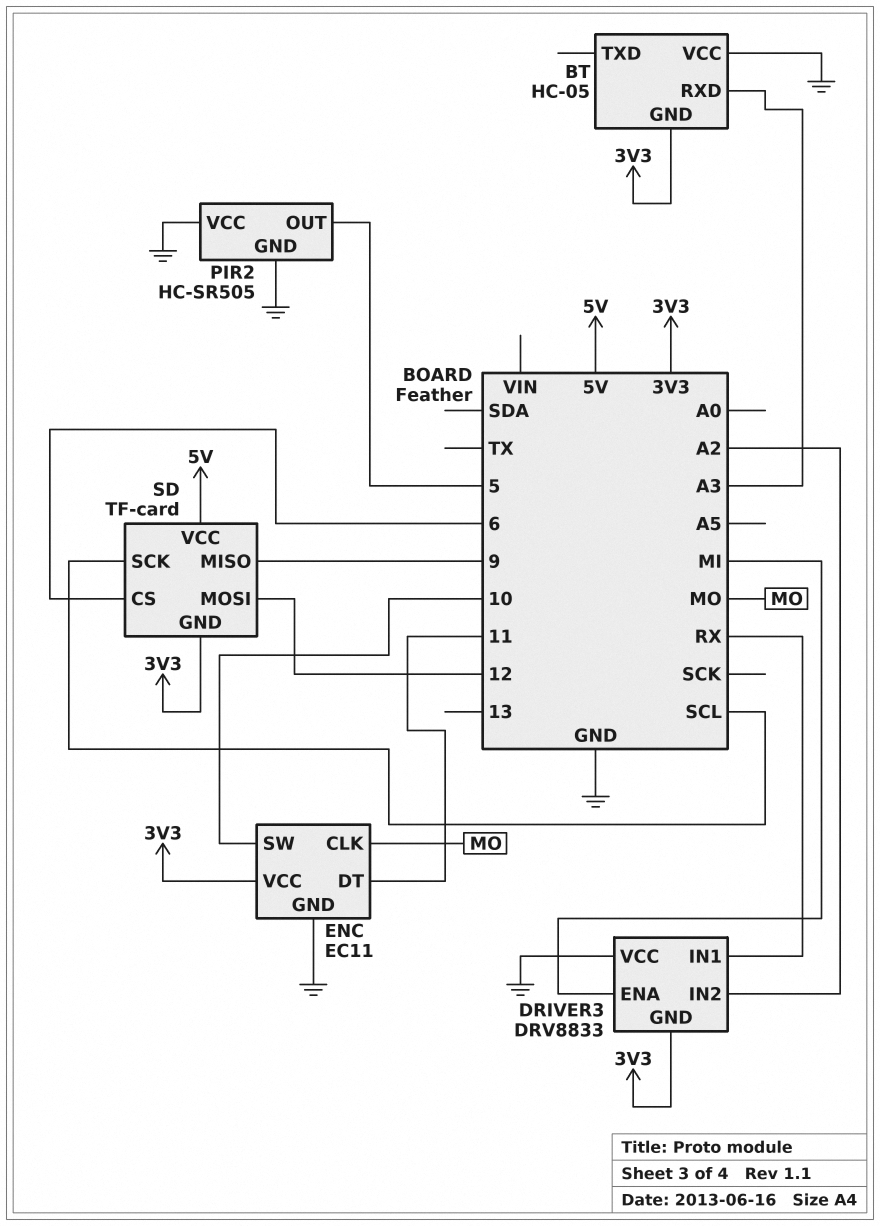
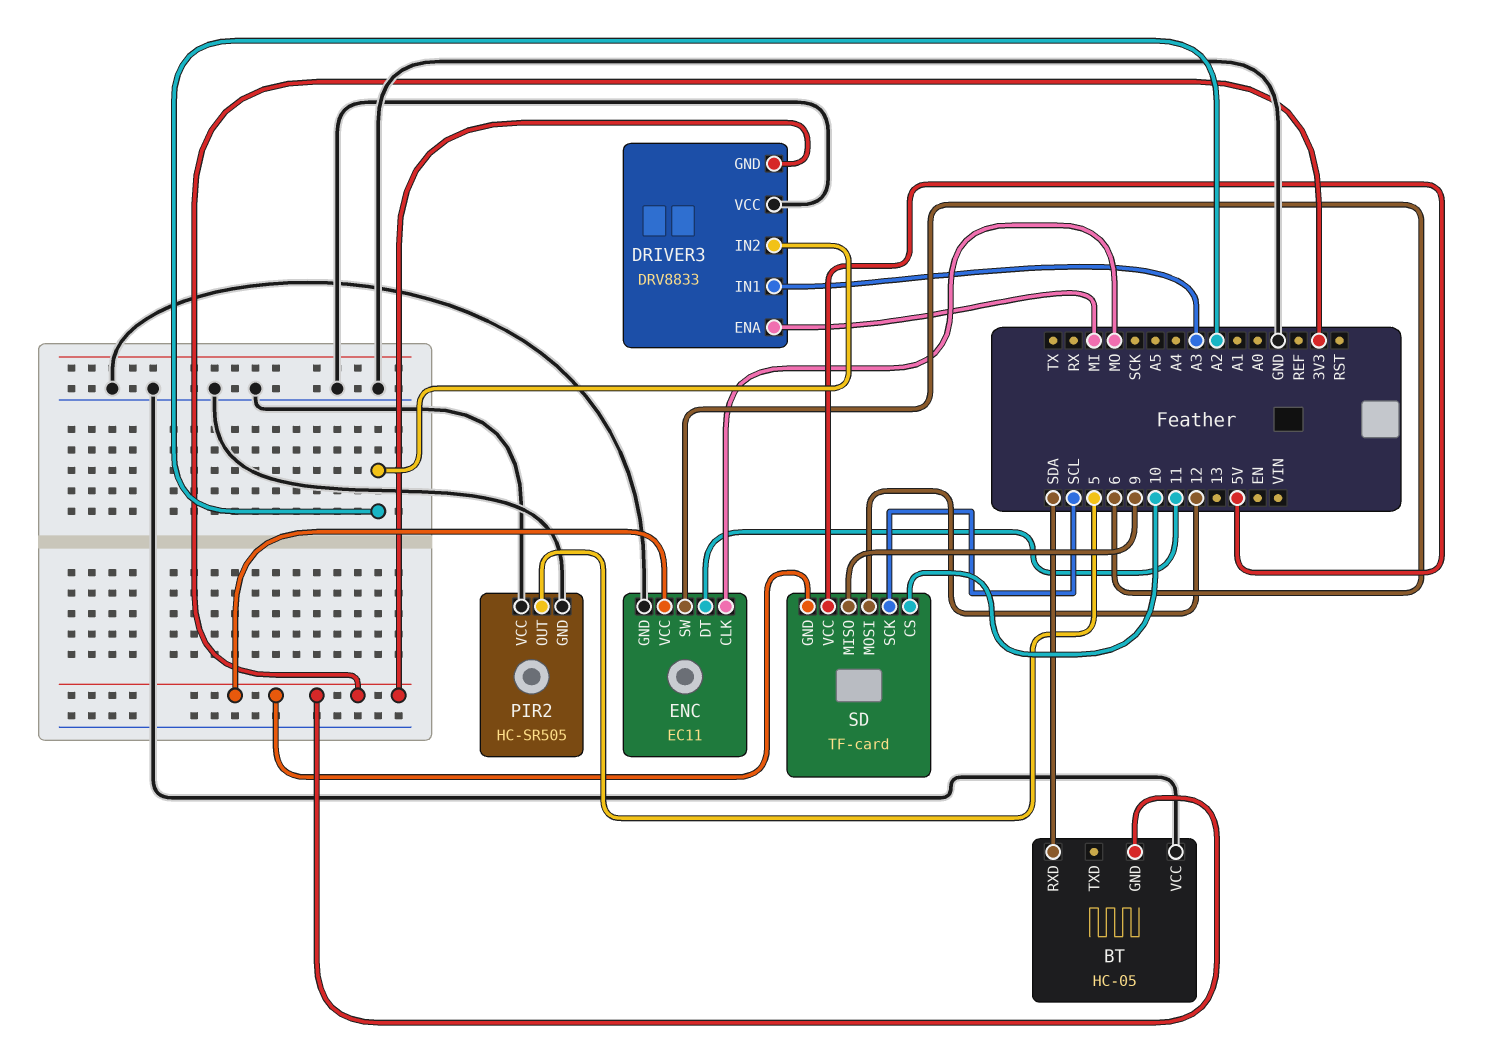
BT pin RXD: A3 -> SDA
DRIVER3 pin IN1: RX -> A3
ENC pin SW: 10 -> 6
SD pin CS: 6 -> 10

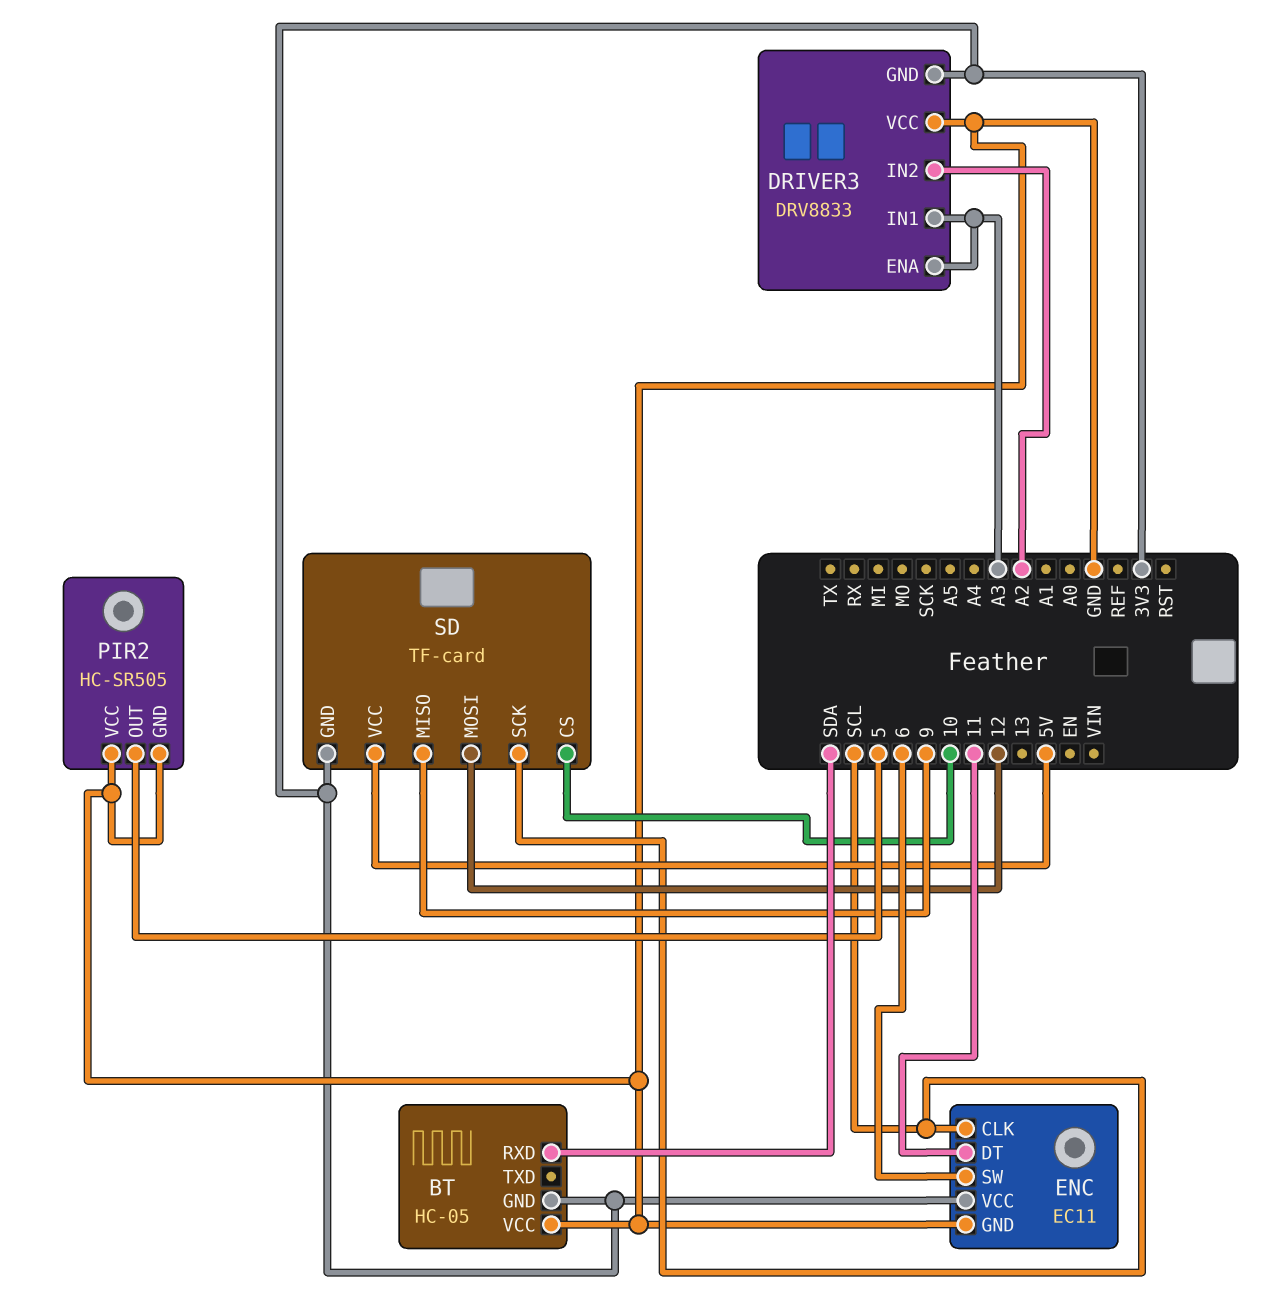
DRIVER3 pin ENA: MI -> A3
ENC pin CLK: MO -> SCL

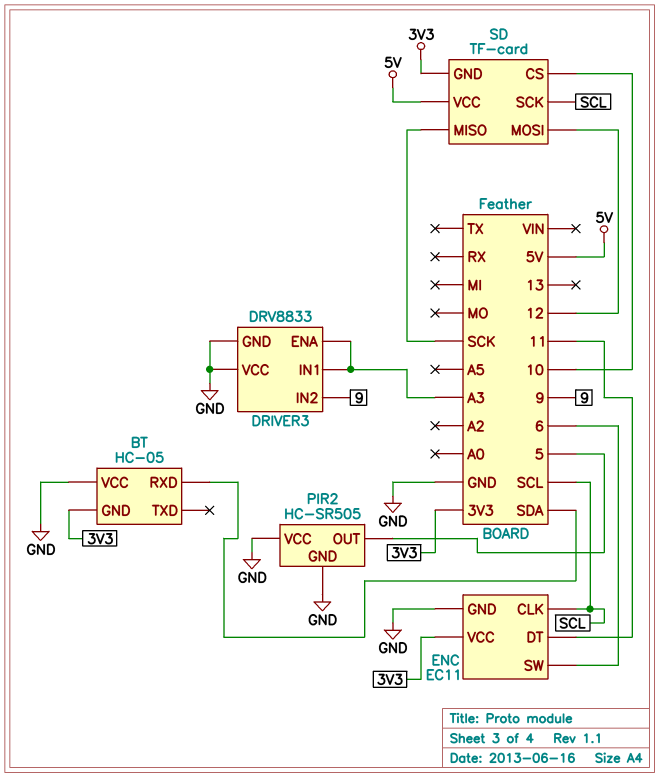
DRIVER3 pin GND: 3V3 -> GND
DRIVER3 pin IN2: A2 -> 9
SD pin MISO: 9 -> SCK

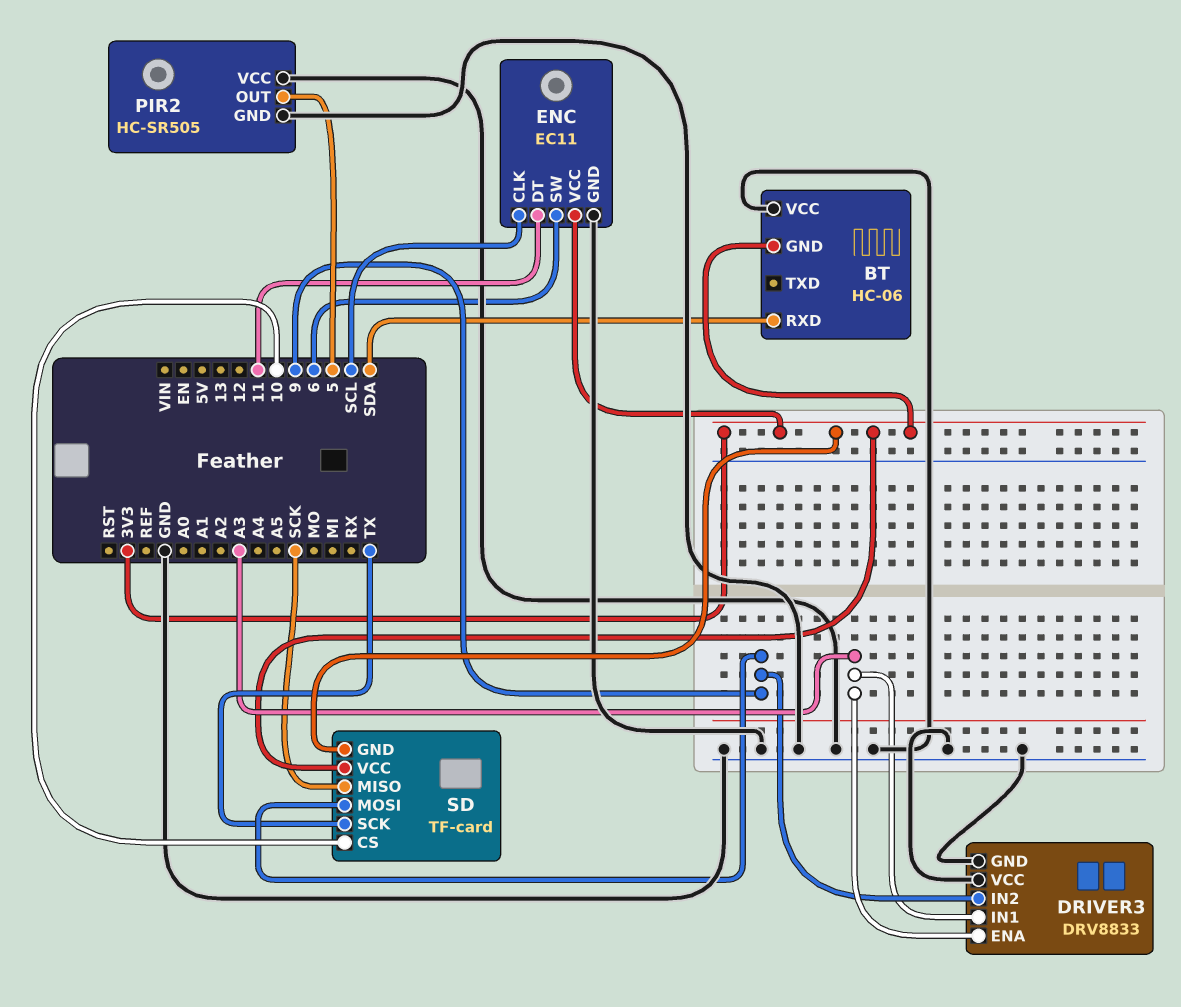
BT: HC-05 -> HC-06
SD pin MOSI: 12 -> 9
SD pin SCK: SCL -> TX
SD pin VCC: 5V -> 3V3

